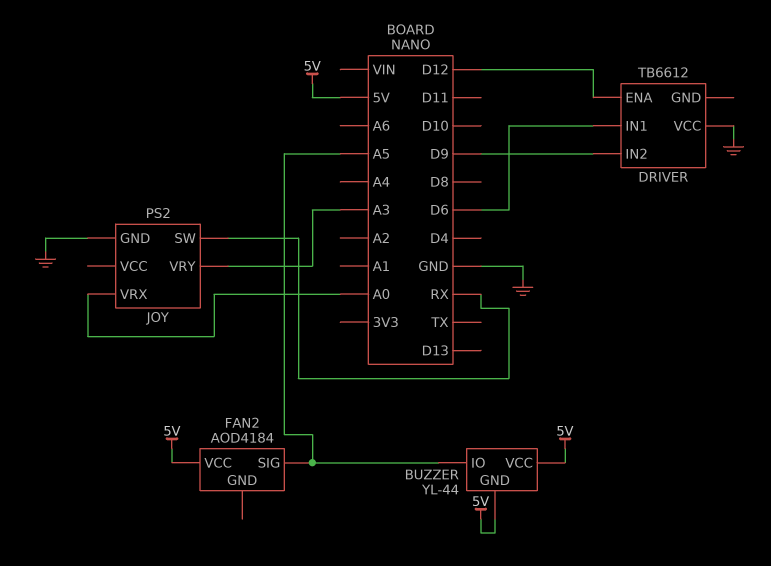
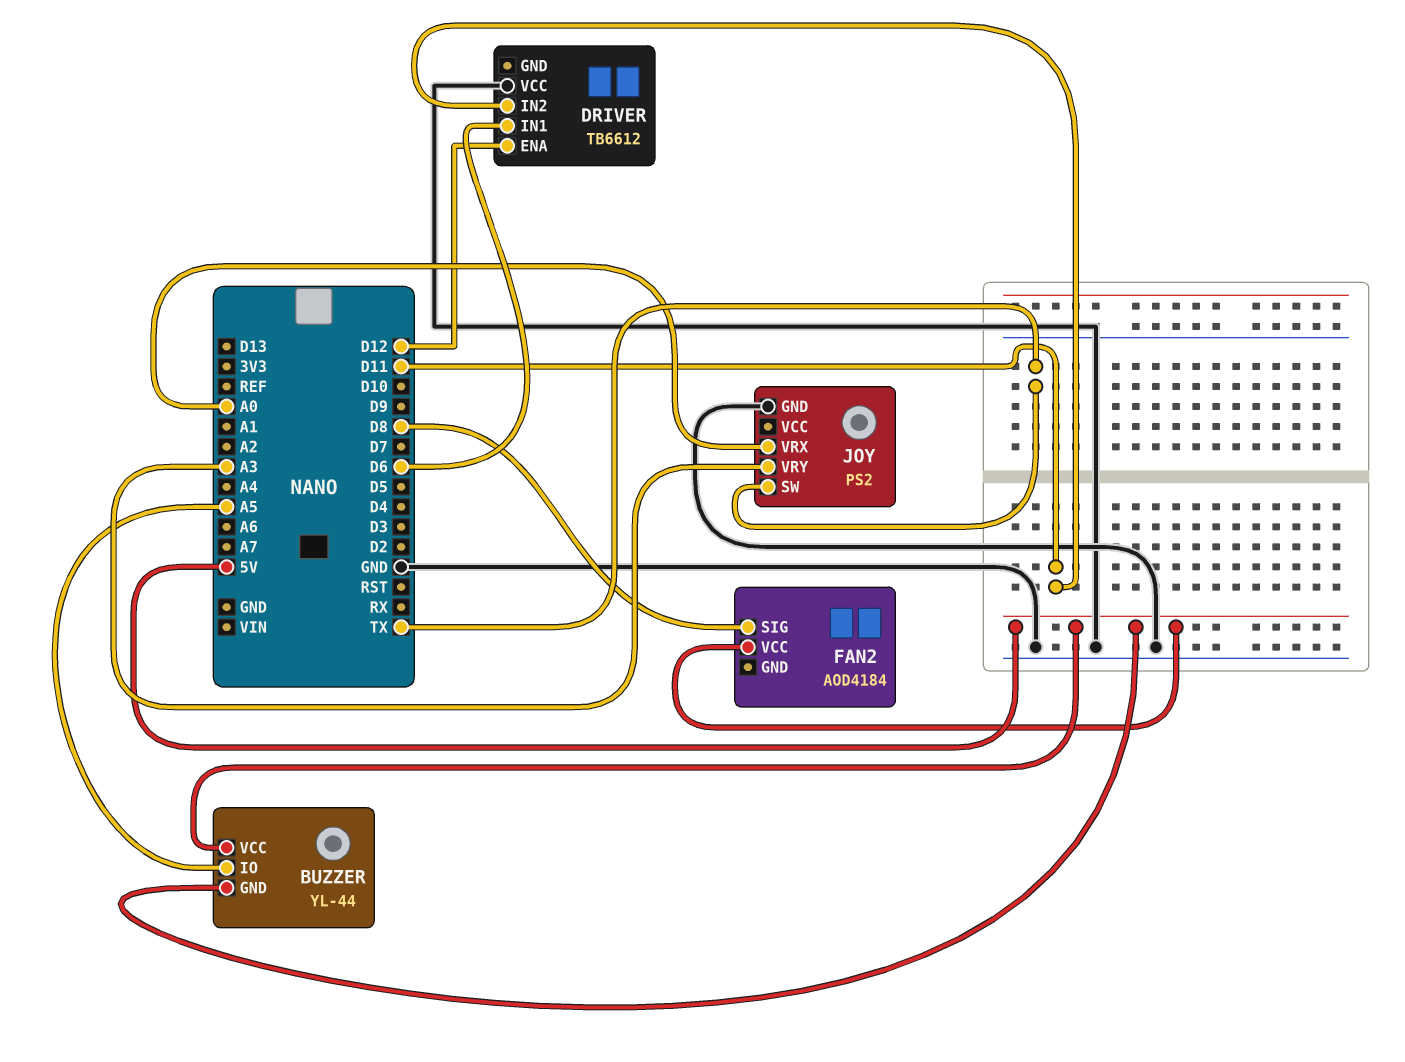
DRIVER pin IN2: D9 -> D11
FAN2 pin SIG: A5 -> D8
JOY pin SW: RX -> TX

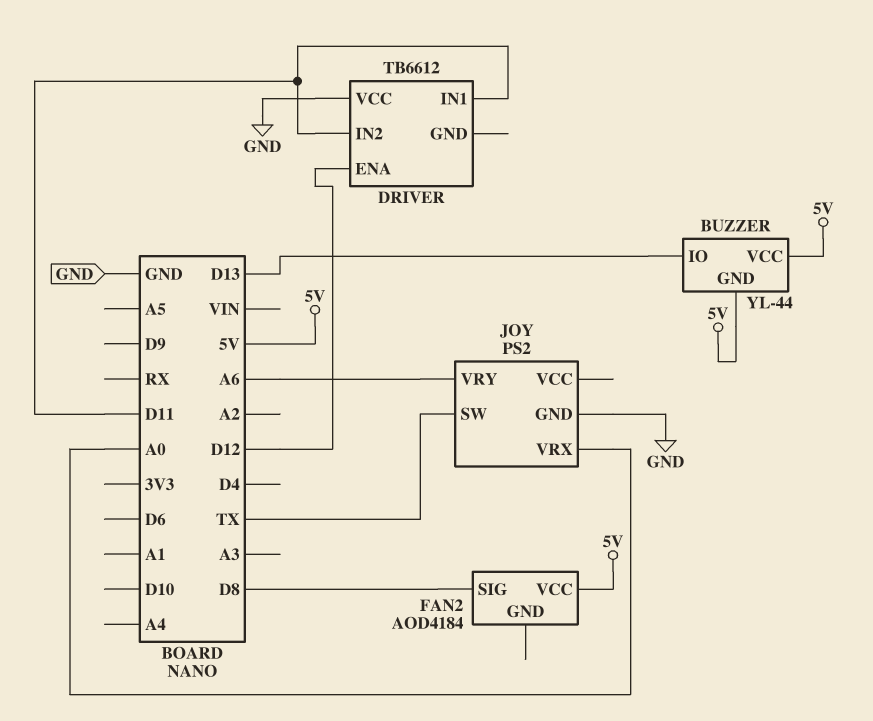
BUZZER pin IO: A5 -> D13
DRIVER pin IN1: D6 -> D11
JOY pin VRY: A3 -> A6

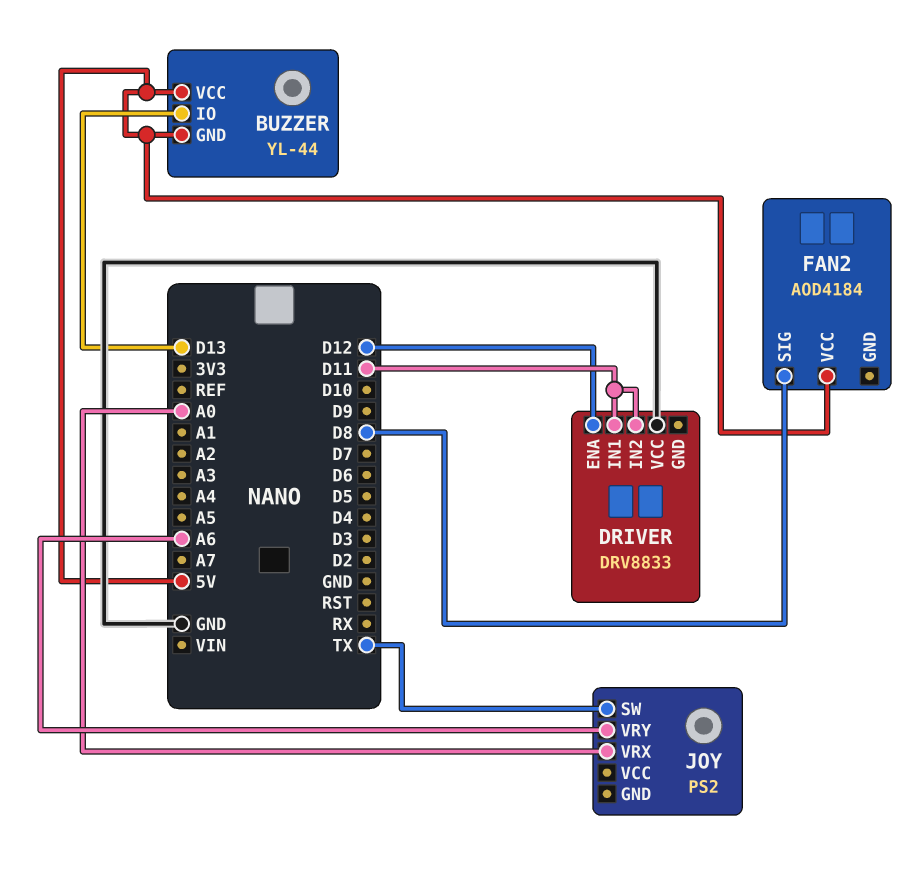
DRIVER: TB6612 -> DRV8833
JOY pin GND: GND -> none

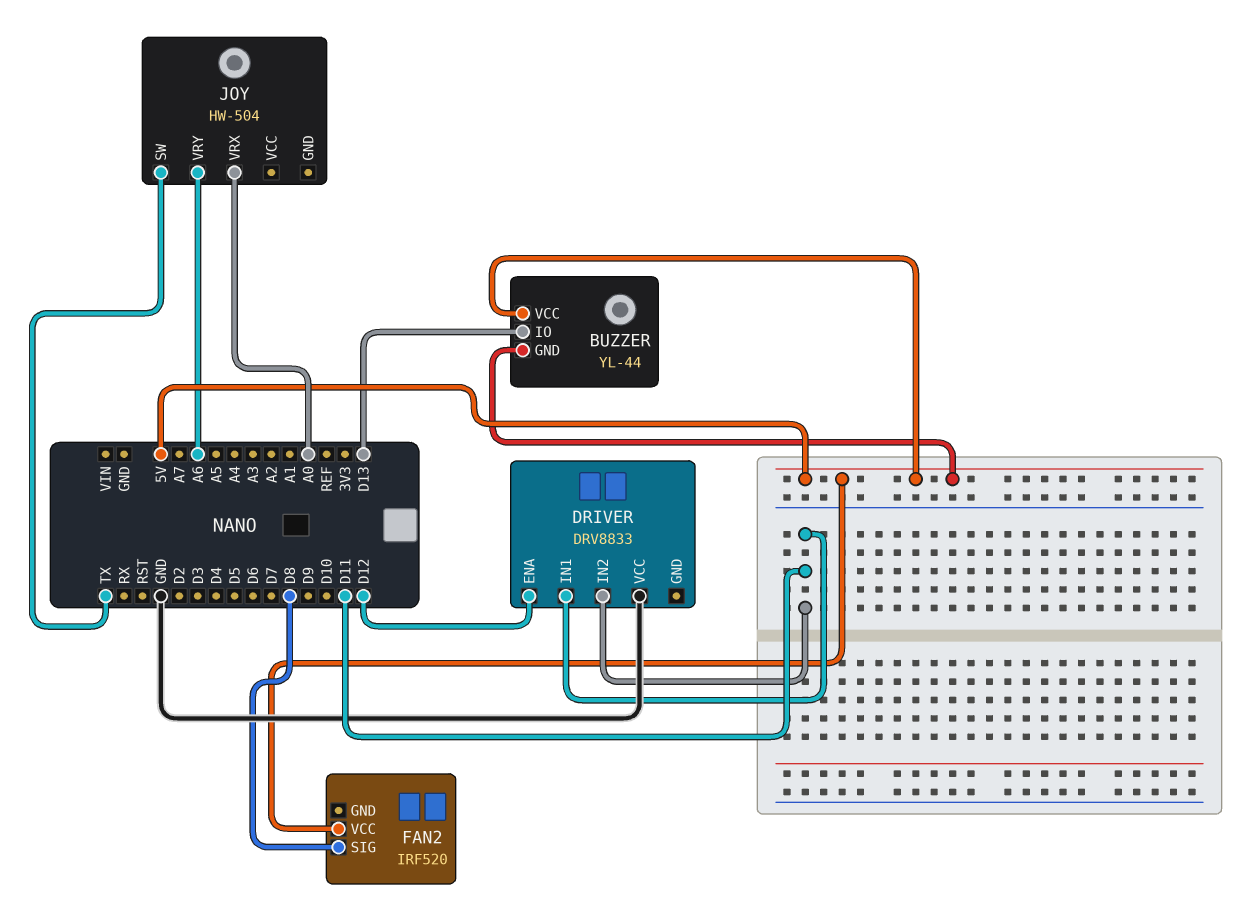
FAN2: AOD4184 -> IRF520
JOY: PS2 -> HW-504

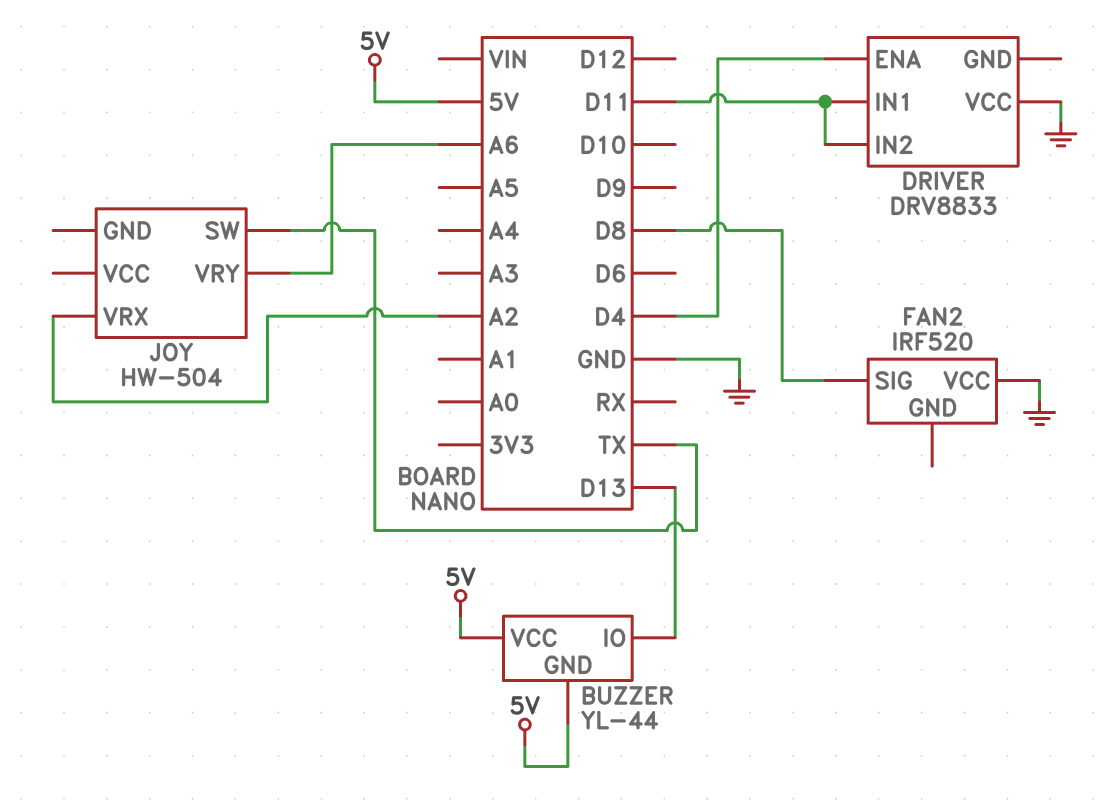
DRIVER pin ENA: D12 -> D4
FAN2 pin VCC: 5V -> GND
JOY pin VRX: A0 -> A2

